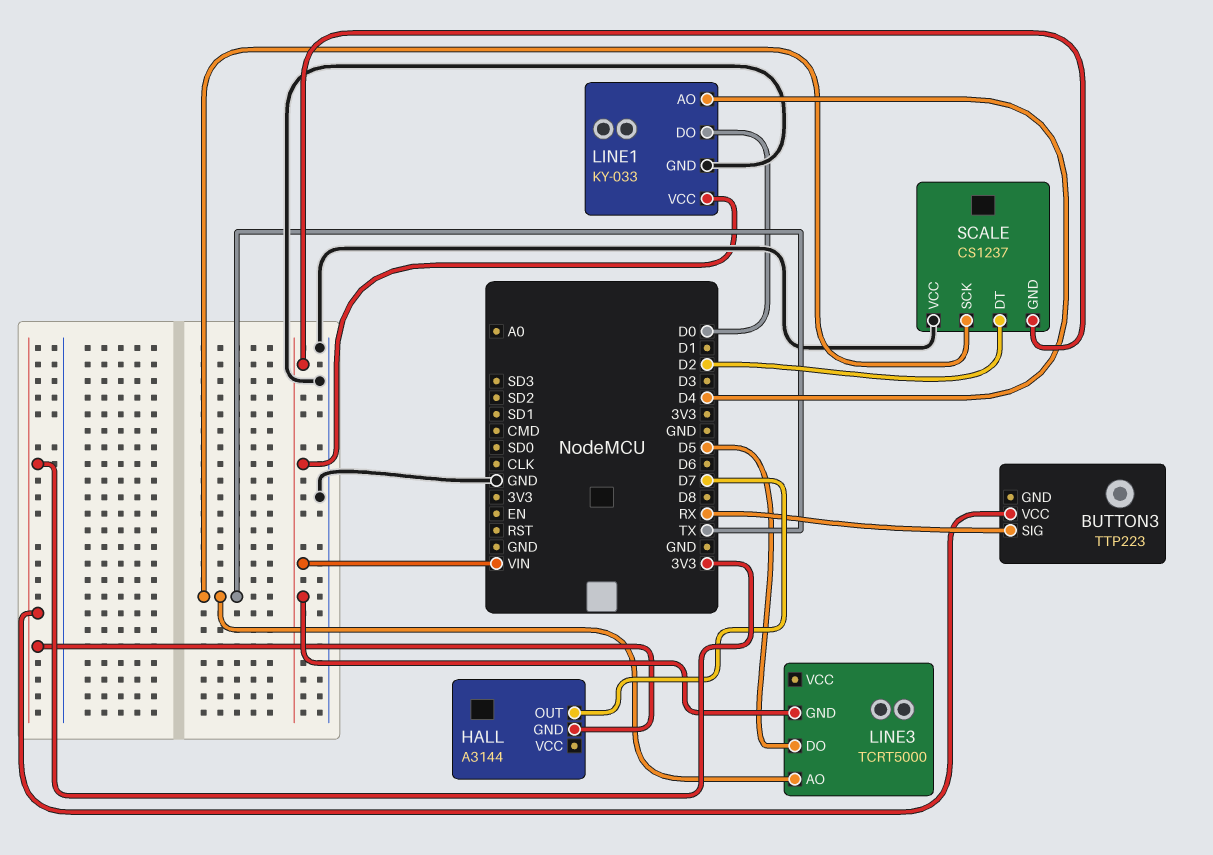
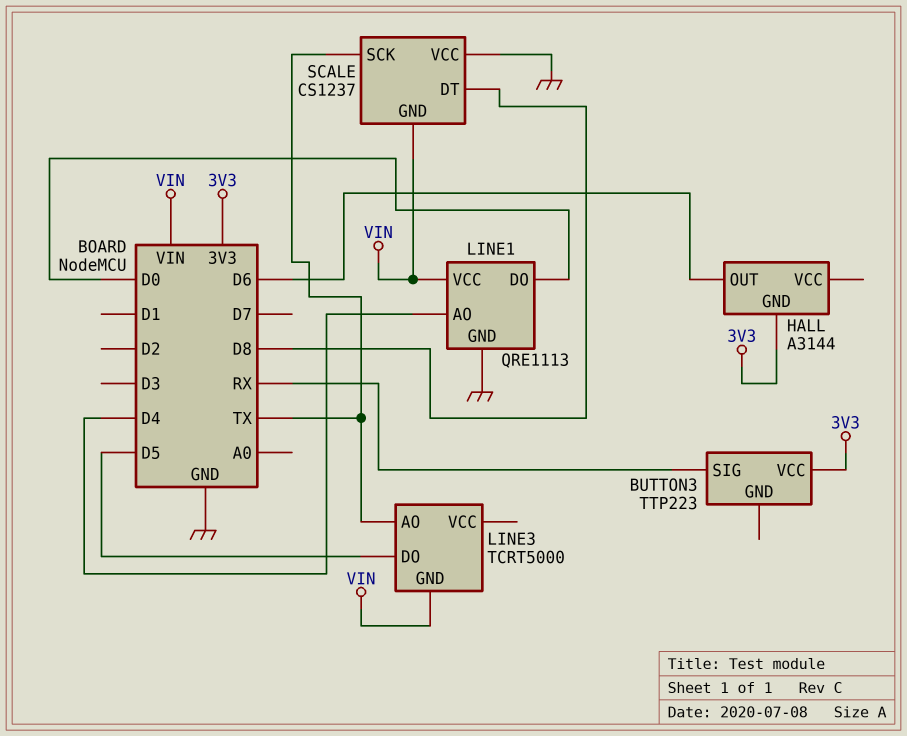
HALL pin OUT: D7 -> D6
LINE1: KY-033 -> QRE1113
SCALE pin DT: D2 -> D8

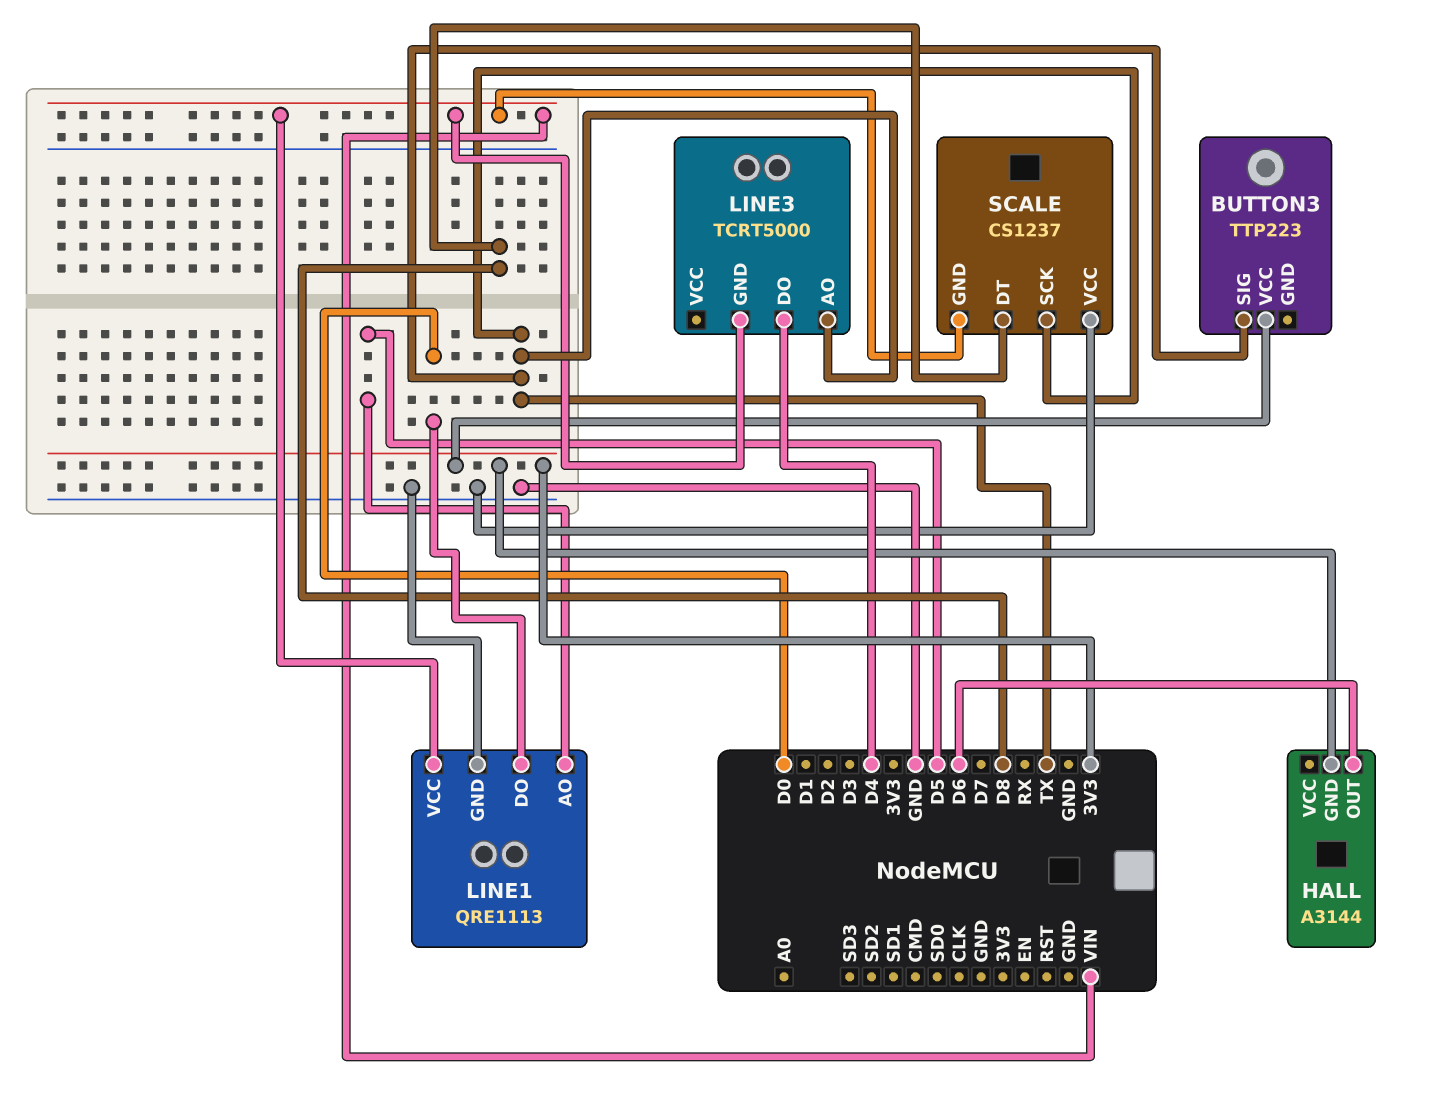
BUTTON3 pin SIG: RX -> TX
LINE1 pin AO: D4 -> D5
LINE3 pin DO: D5 -> D4

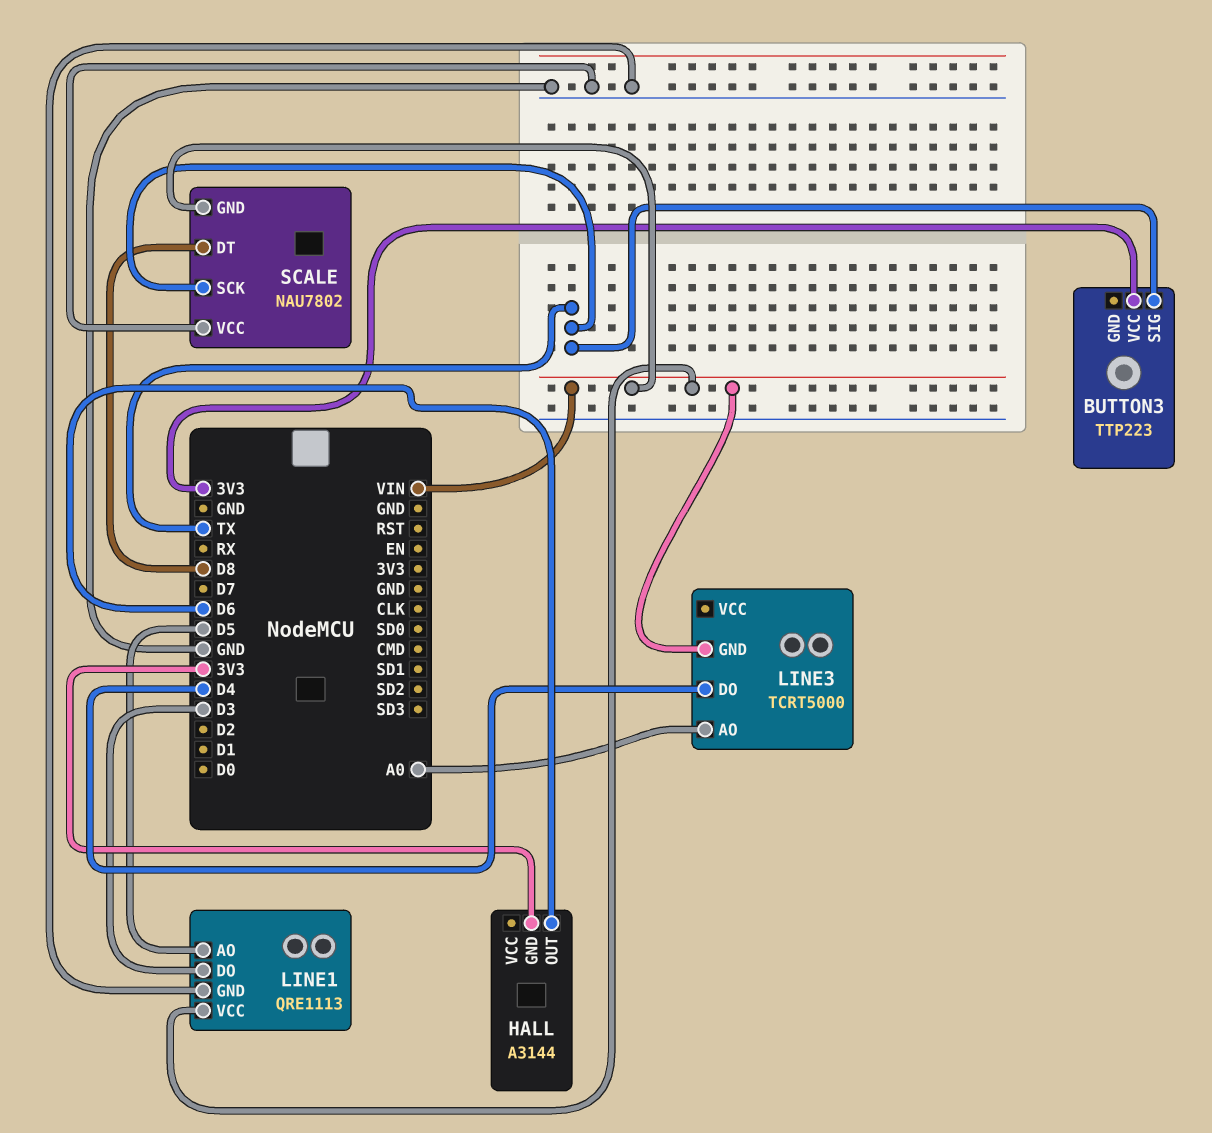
LINE1 pin DO: D0 -> D3
LINE3 pin AO: TX -> A0
SCALE: CS1237 -> NAU7802

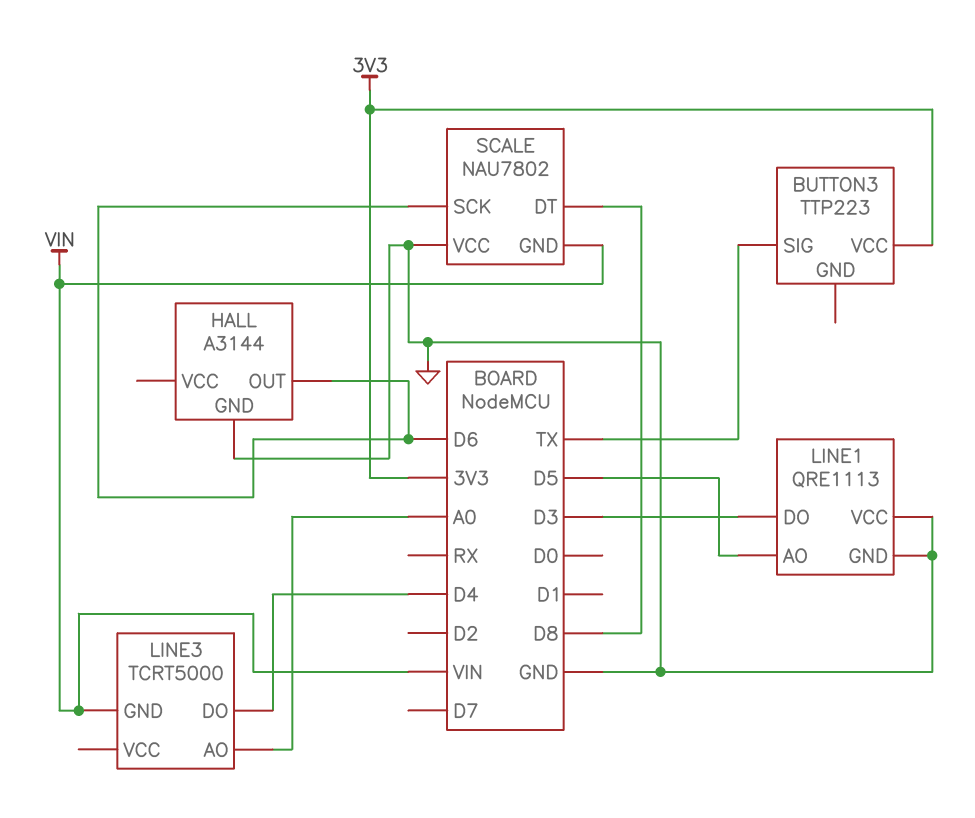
HALL pin GND: 3V3 -> GND
LINE1 pin VCC: VIN -> GND
SCALE pin SCK: TX -> D6

